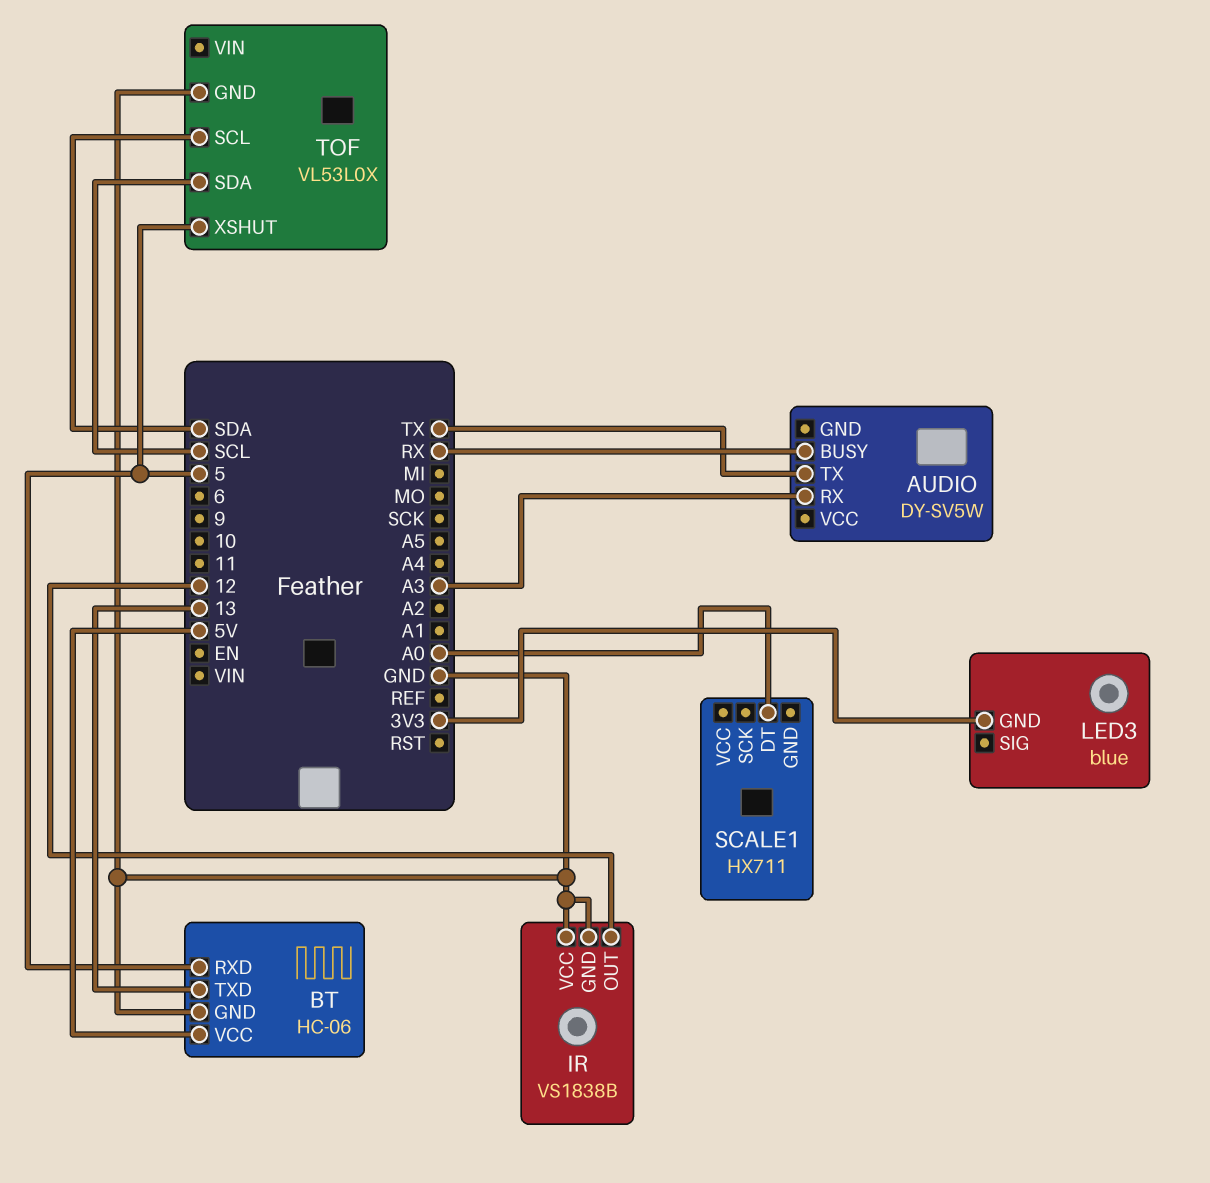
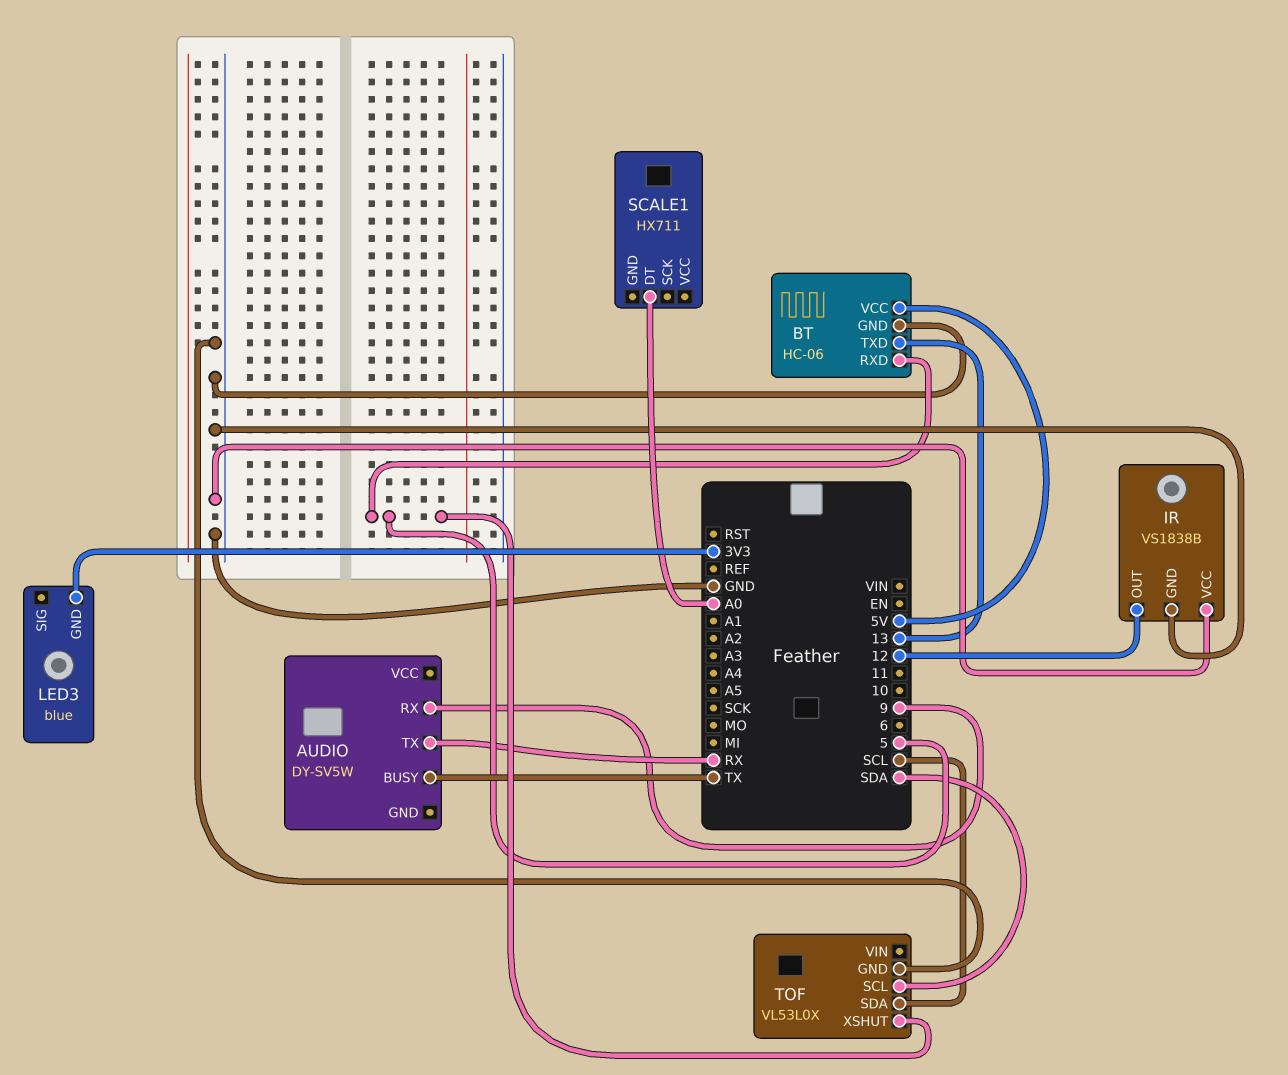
AUDIO pin BUSY: RX -> TX
AUDIO pin RX: A3 -> 9
AUDIO pin TX: TX -> RX

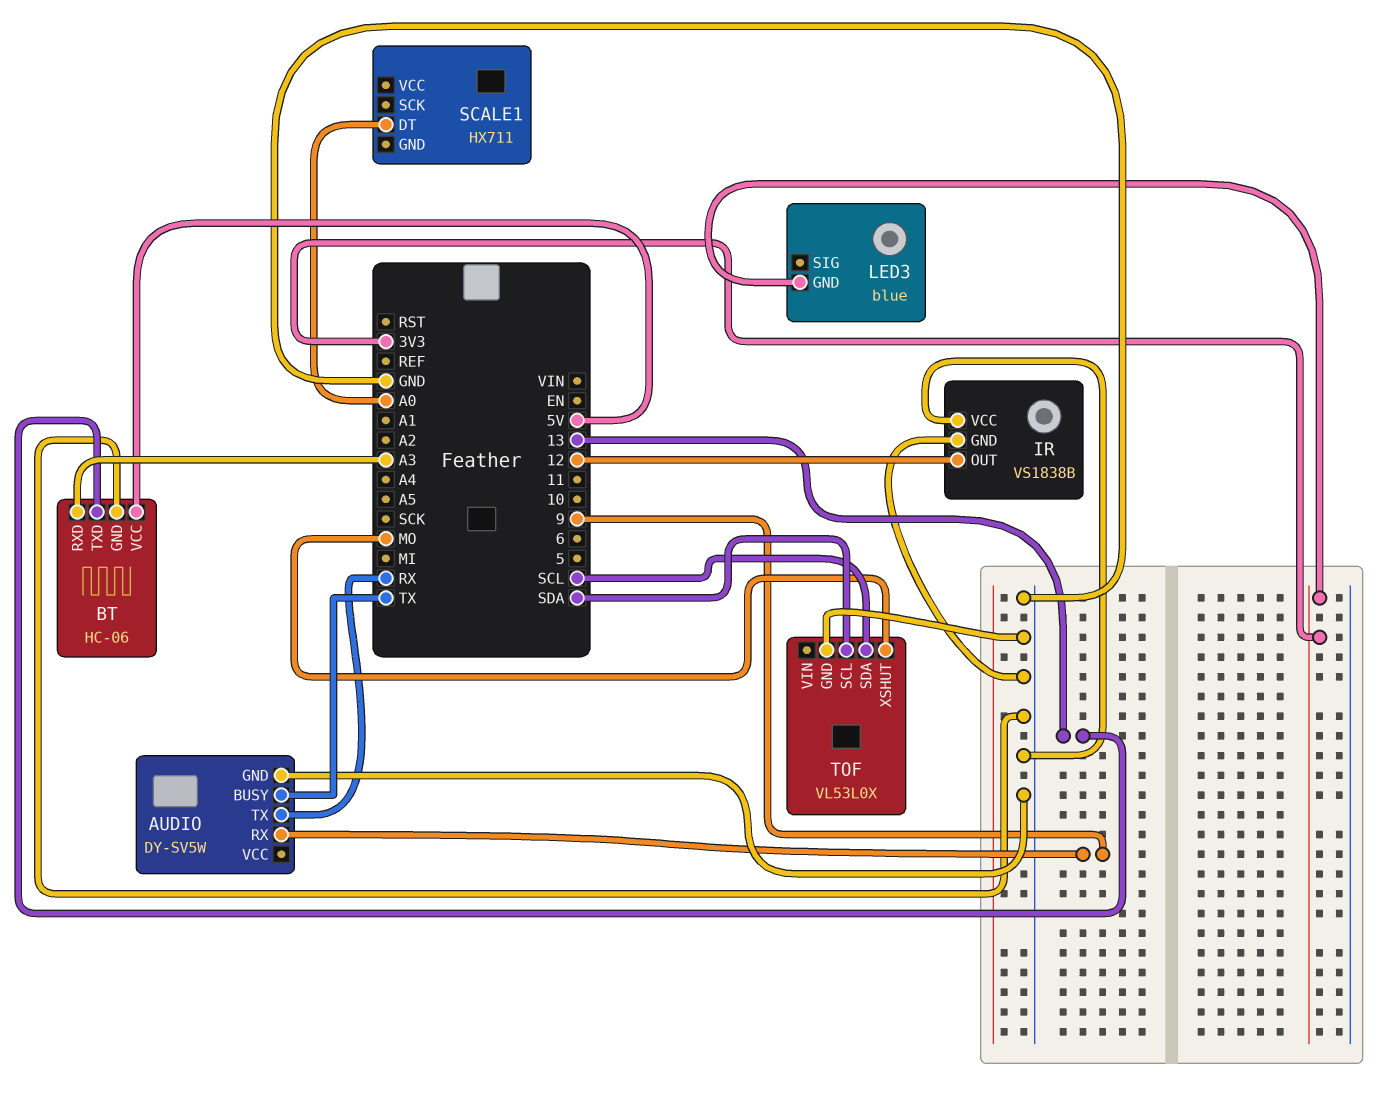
AUDIO pin GND: none -> GND
BT pin RXD: 5 -> A3
TOF pin XSHUT: 5 -> MO

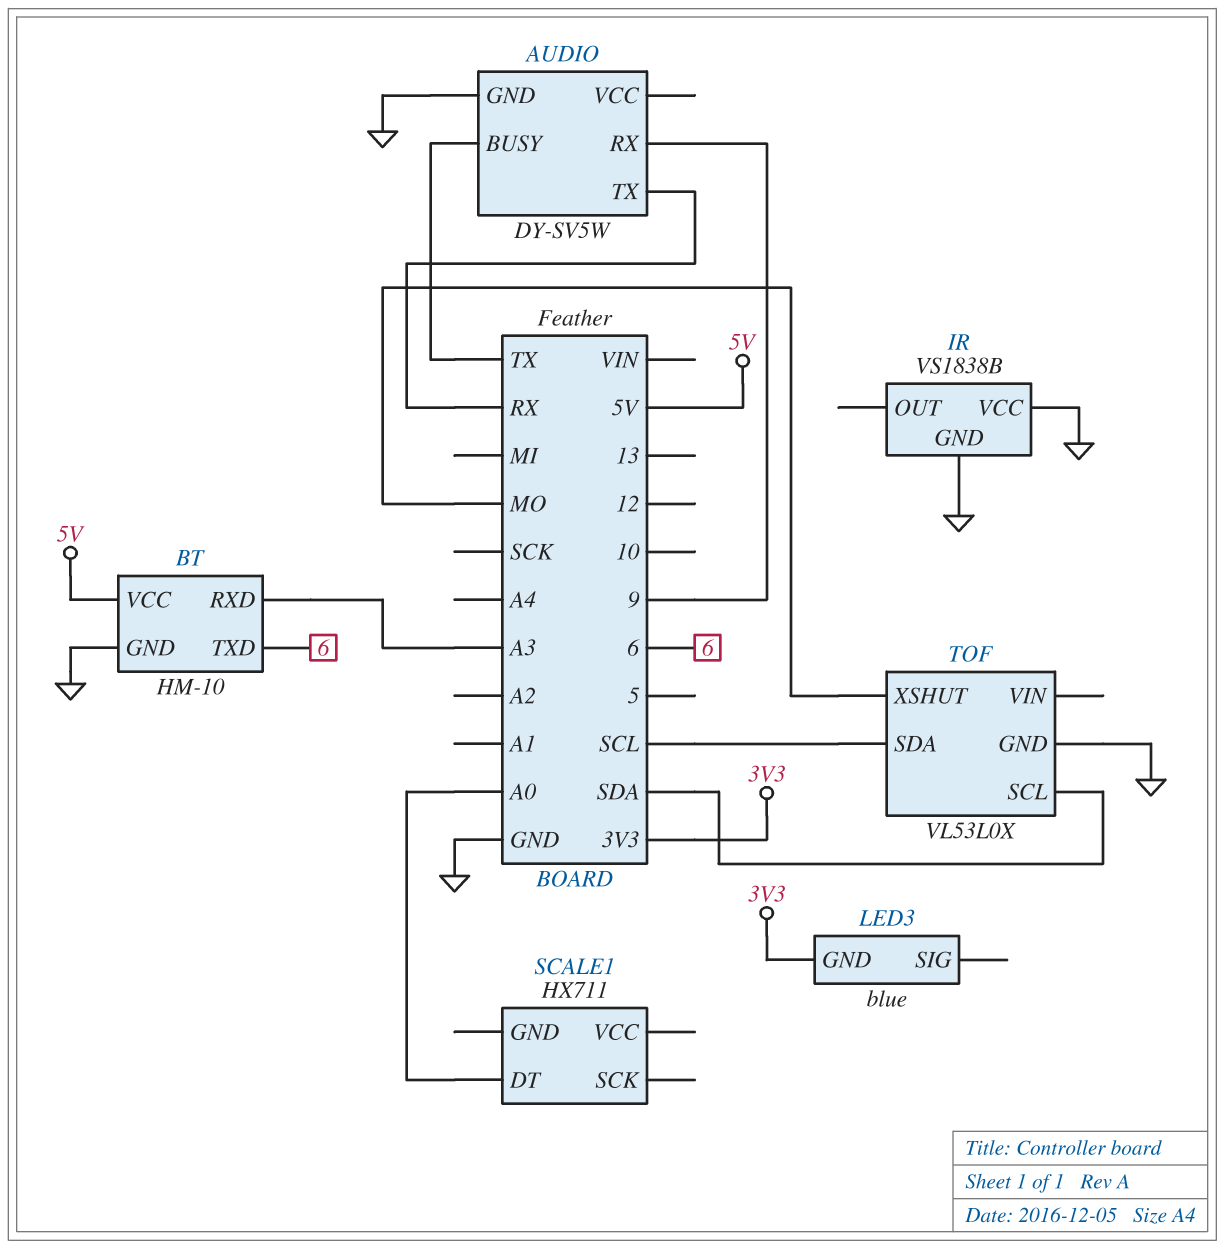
BT: HC-06 -> HM-10
BT pin TXD: 13 -> 6
IR pin OUT: 12 -> none

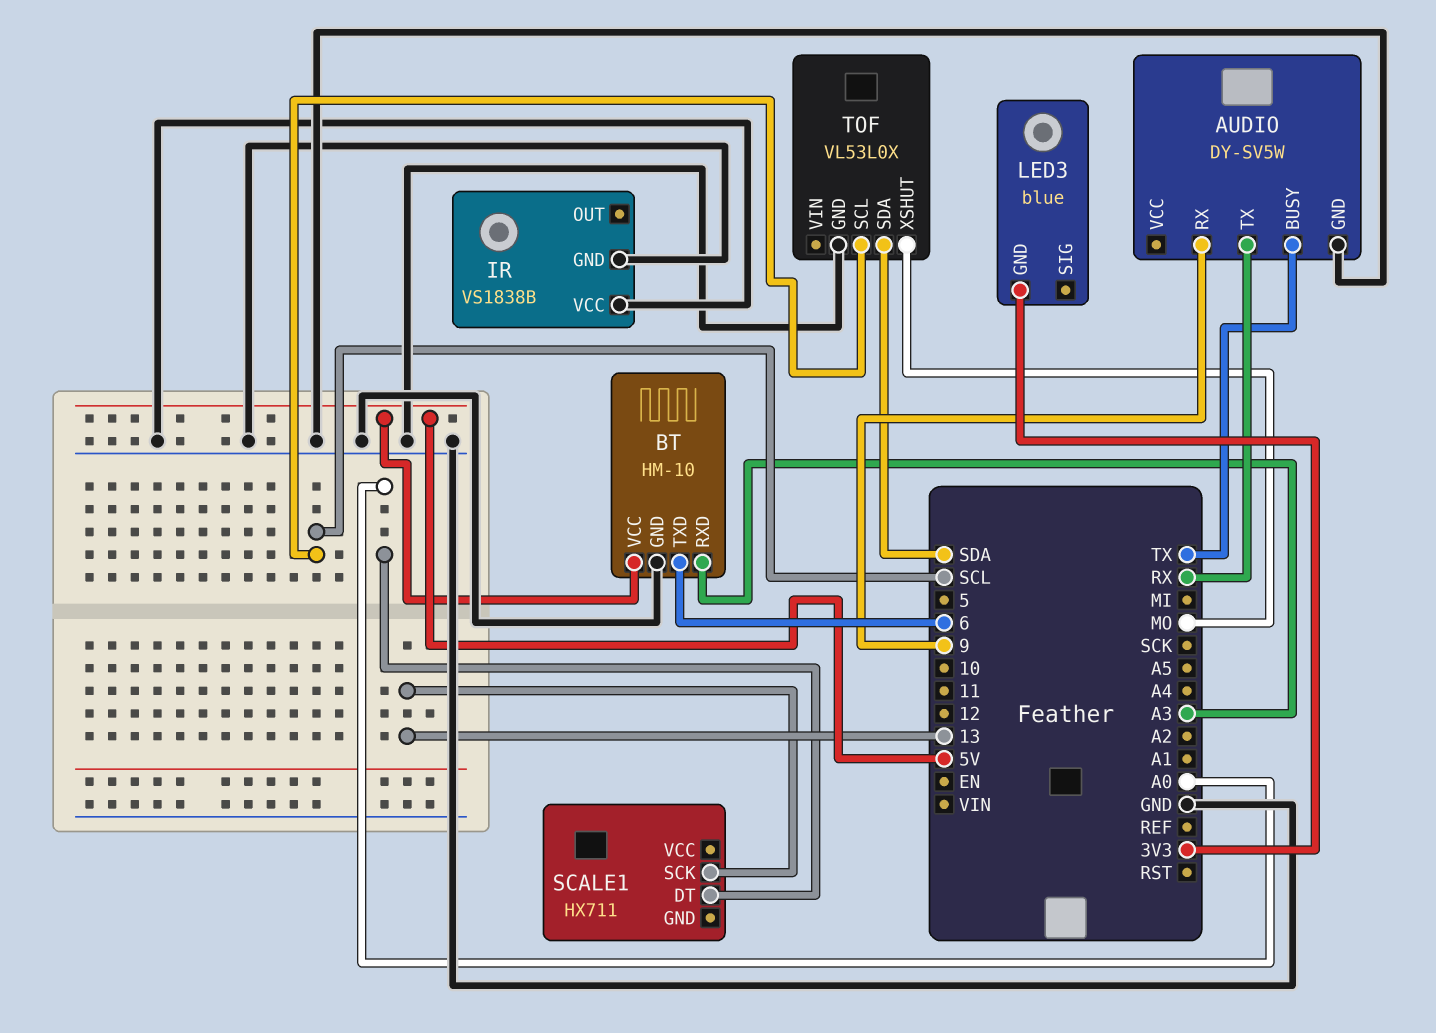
SCALE1 pin SCK: none -> 13
TOF pin SCL: SDA -> SCL
TOF pin SDA: SCL -> SDA

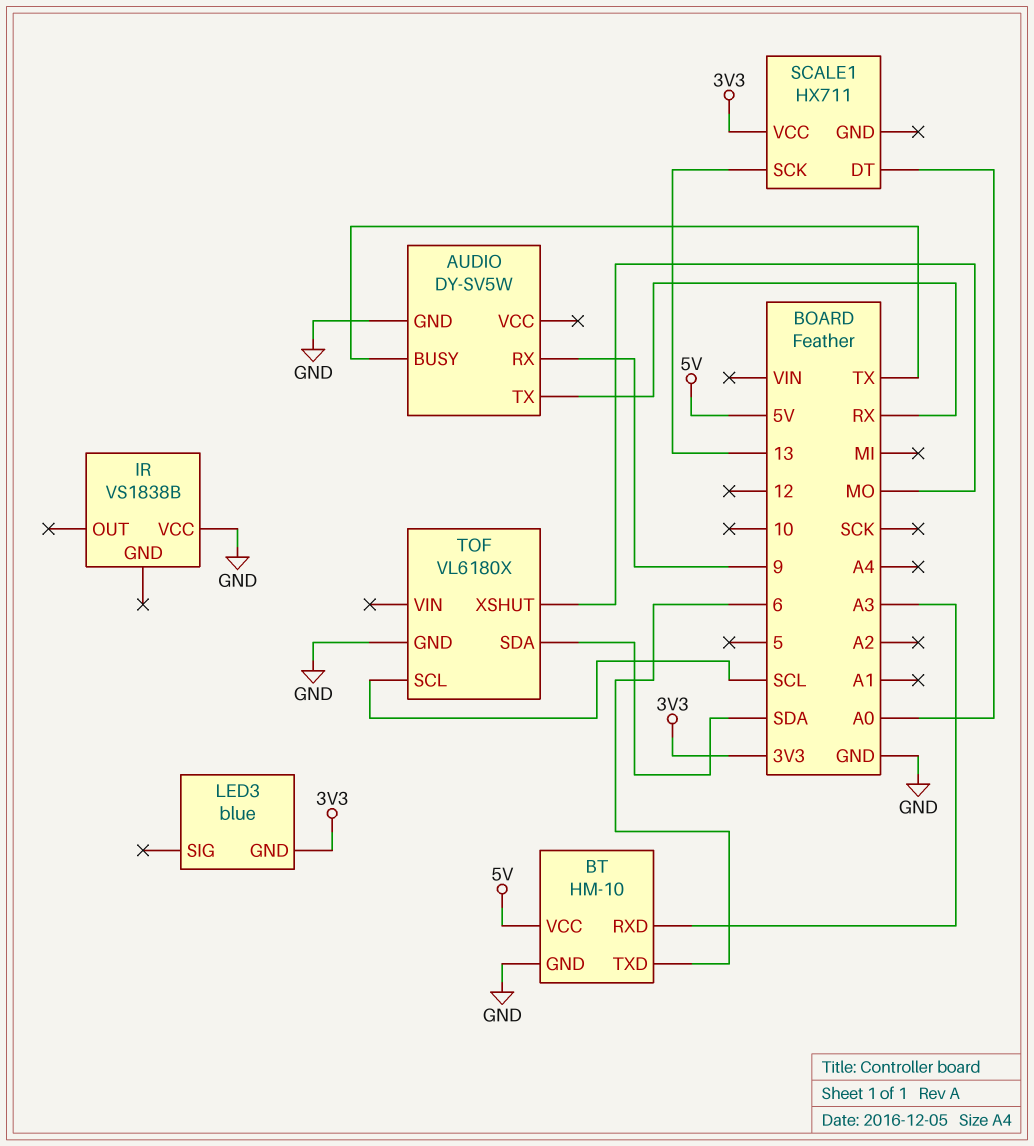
IR pin GND: GND -> none
SCALE1 pin VCC: none -> 3V3
TOF: VL53L0X -> VL6180X

